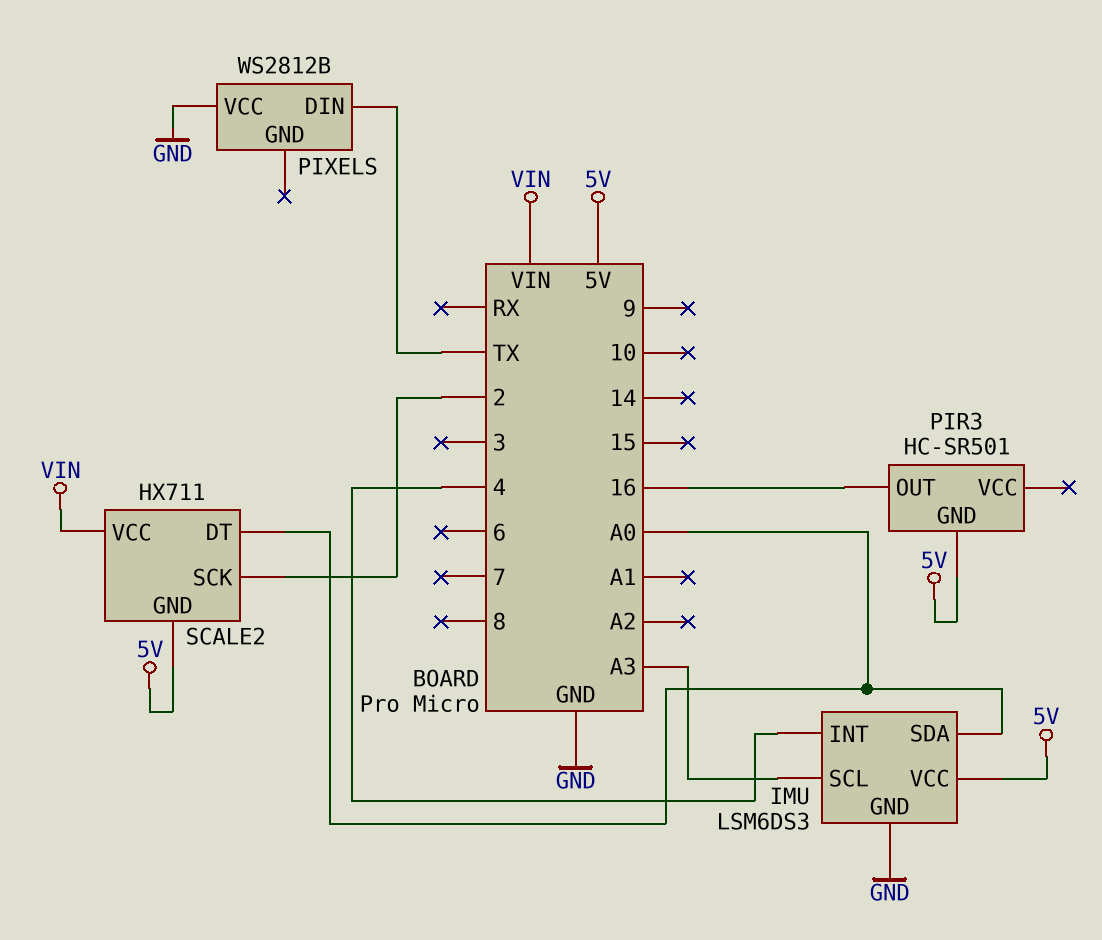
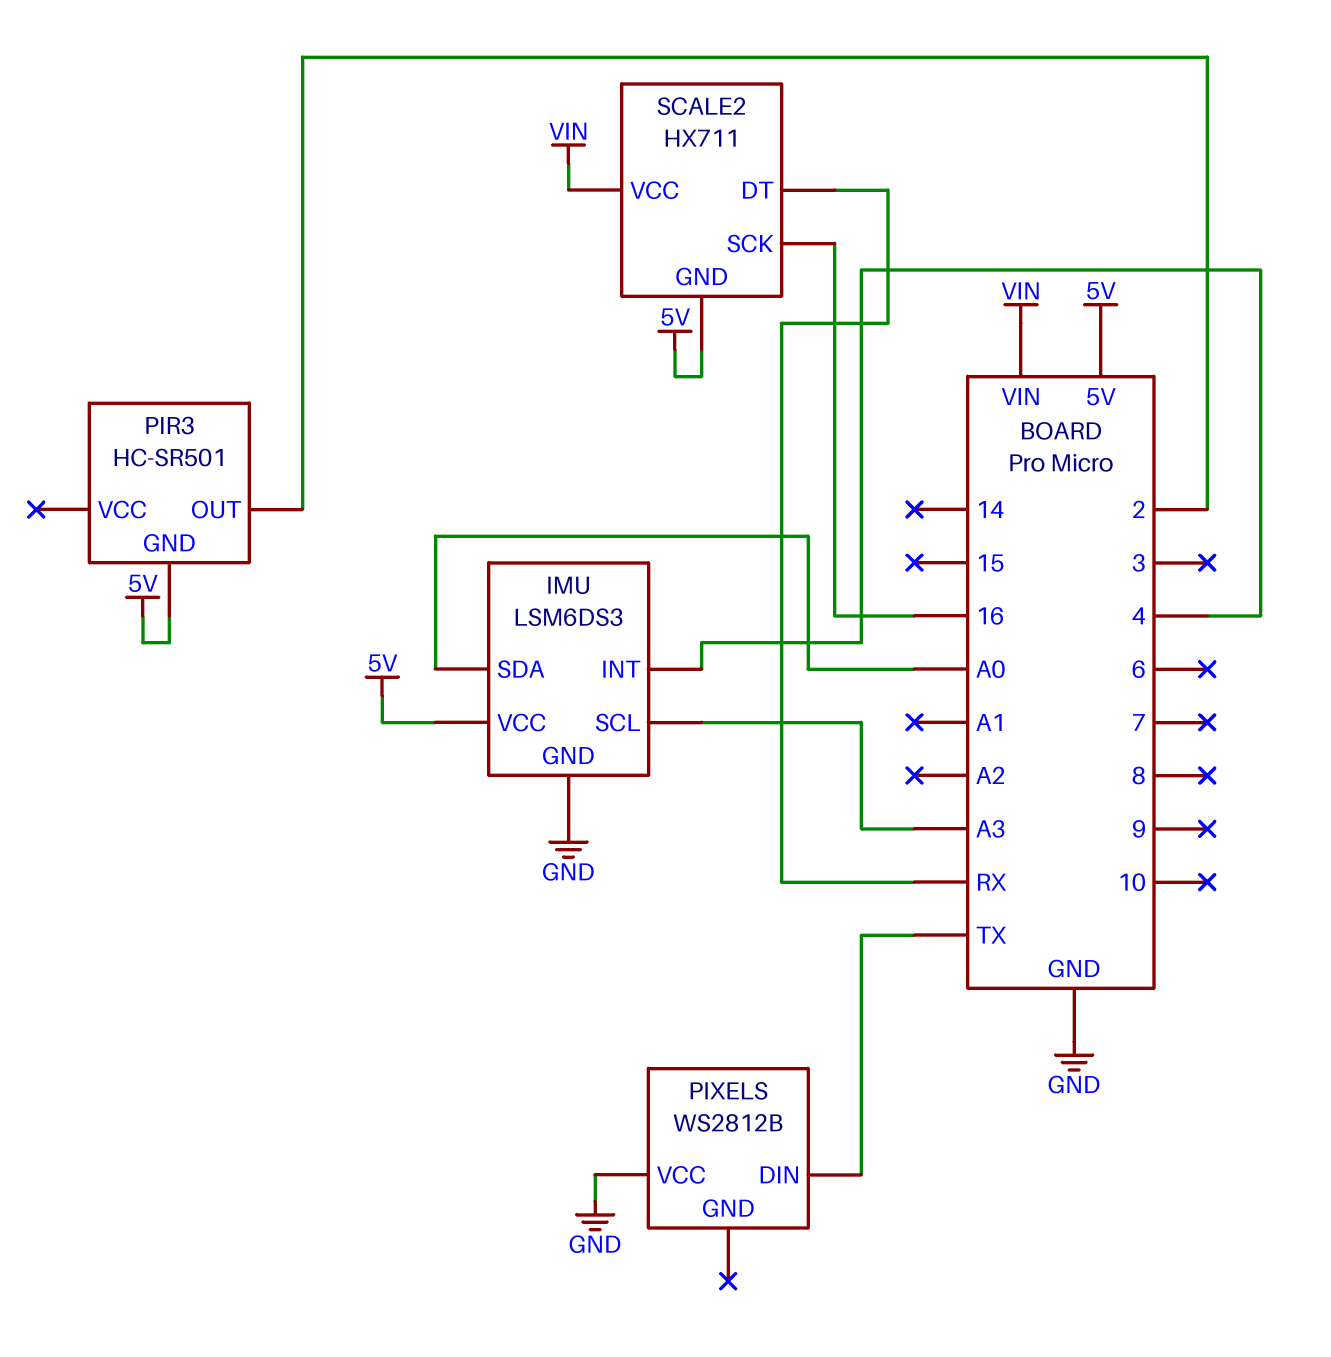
PIR3 pin OUT: 16 -> 2
SCALE2 pin DT: A0 -> RX
SCALE2 pin SCK: 2 -> 16

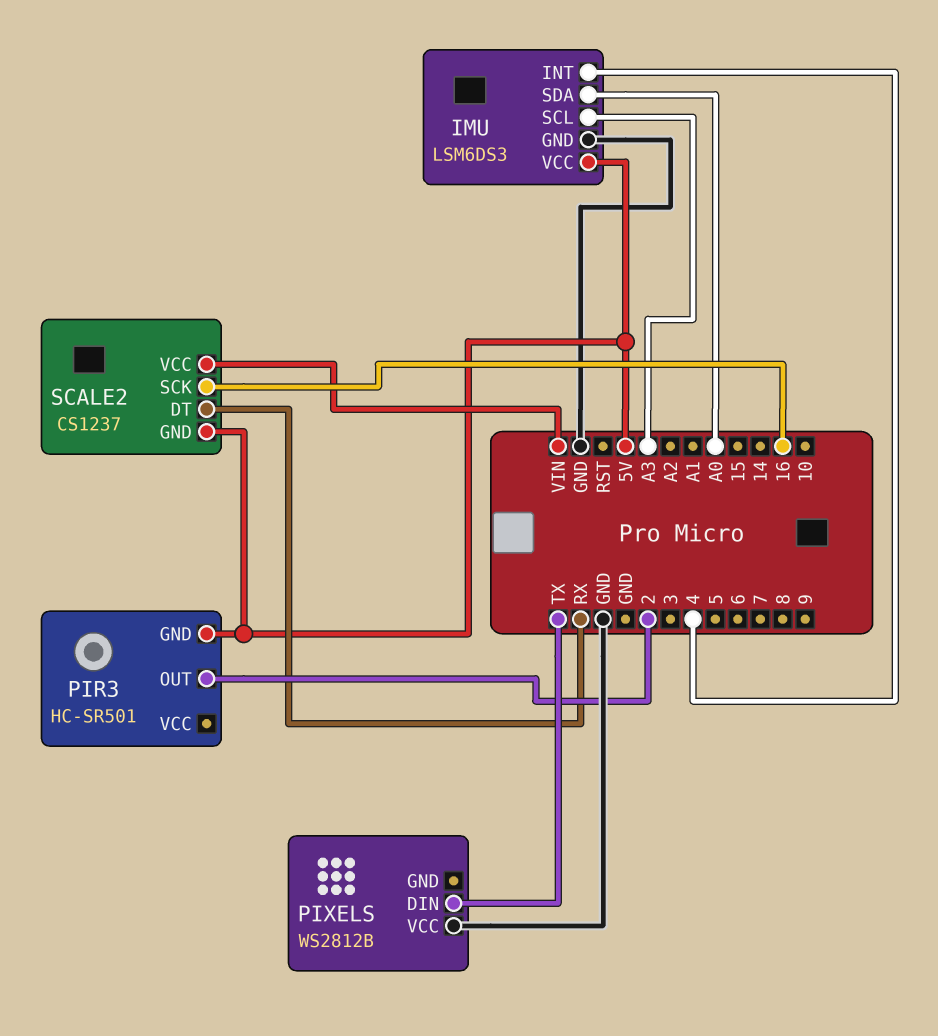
SCALE2: HX711 -> CS1237

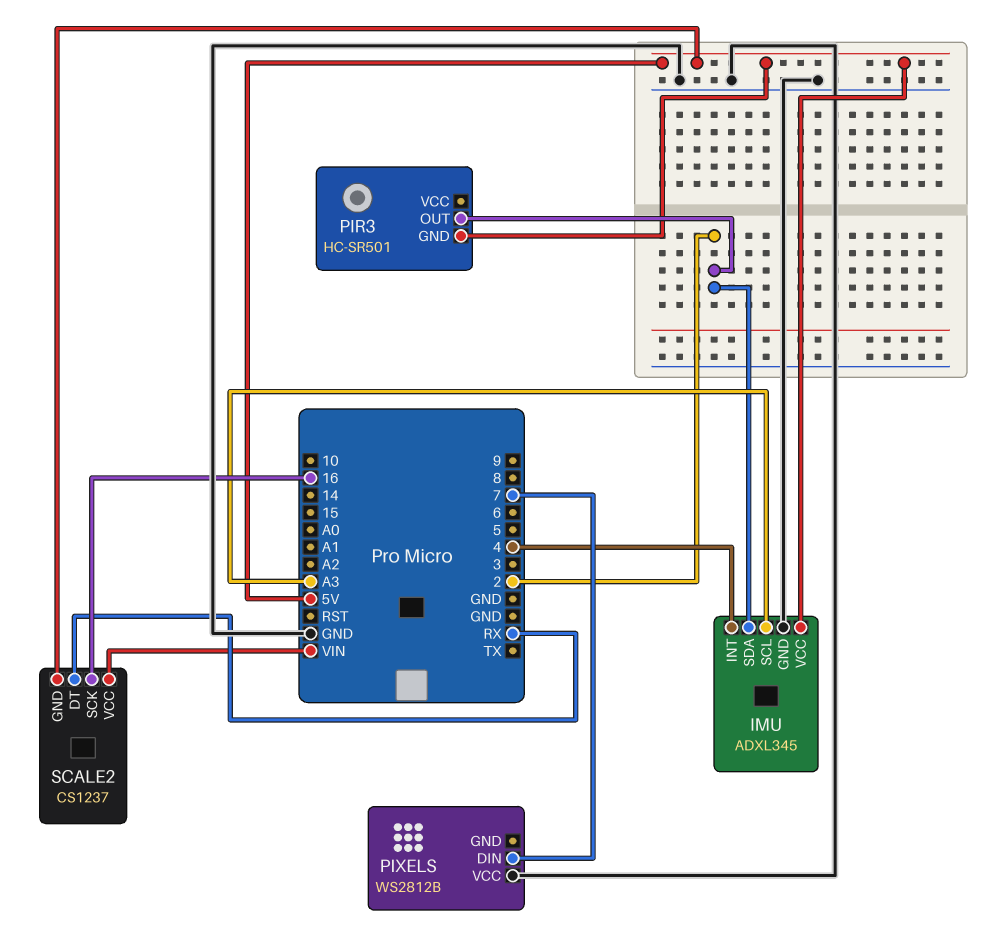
IMU: LSM6DS3 -> ADXL345
IMU pin SDA: A0 -> 2
PIXELS pin DIN: TX -> 7

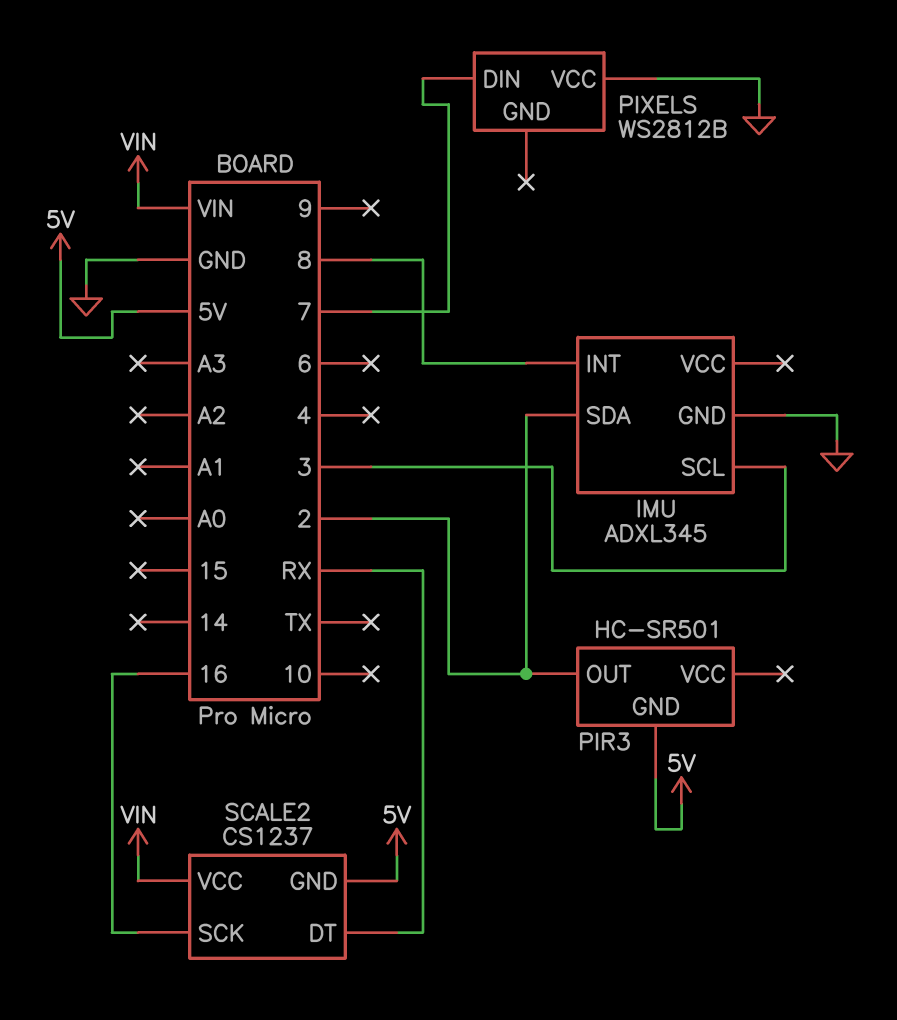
IMU pin INT: 4 -> 8
IMU pin SCL: A3 -> 3
IMU pin VCC: 5V -> none

